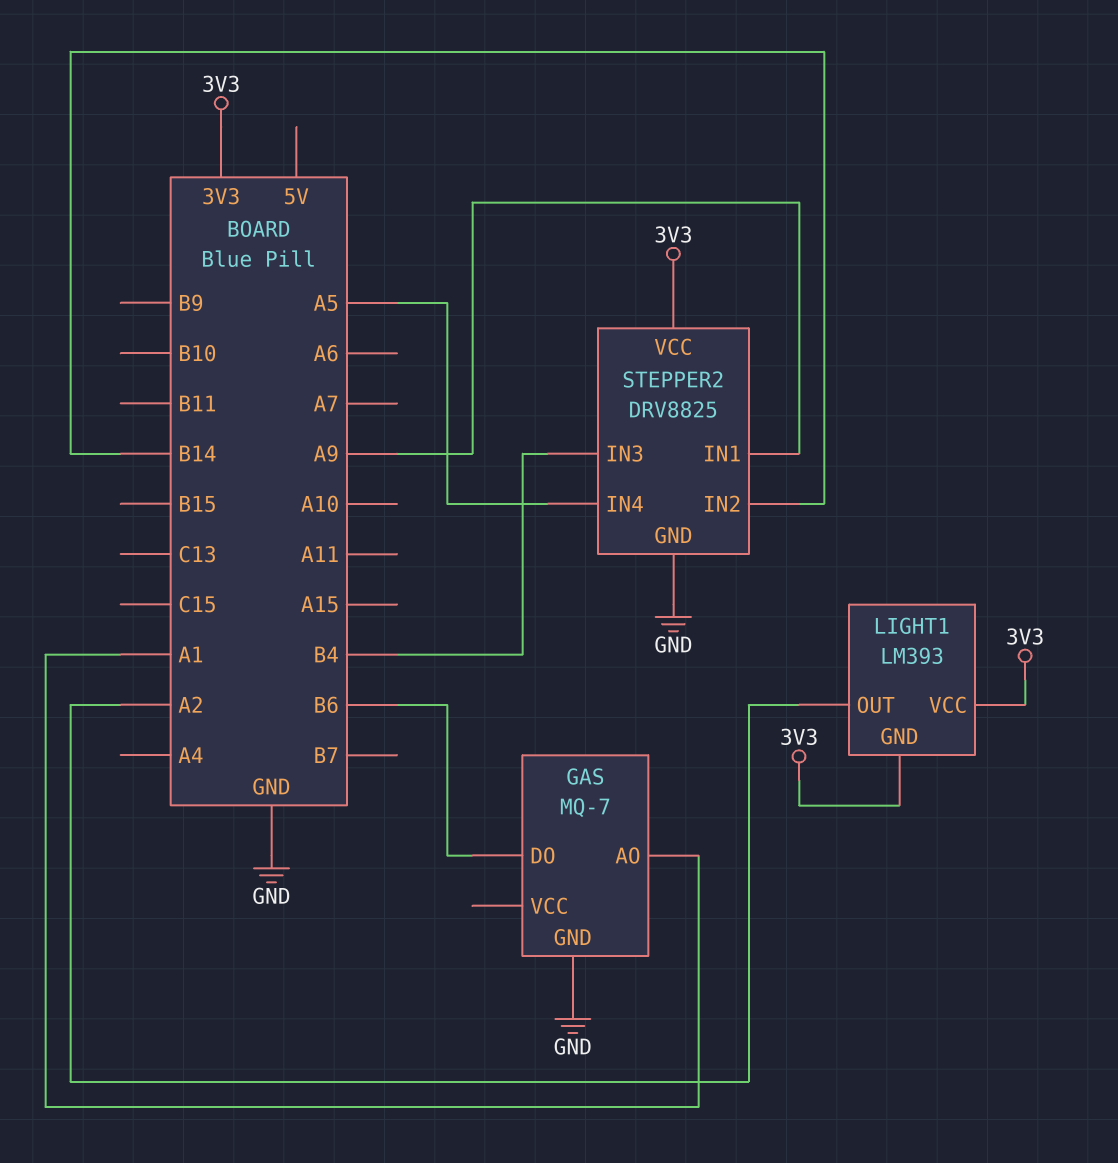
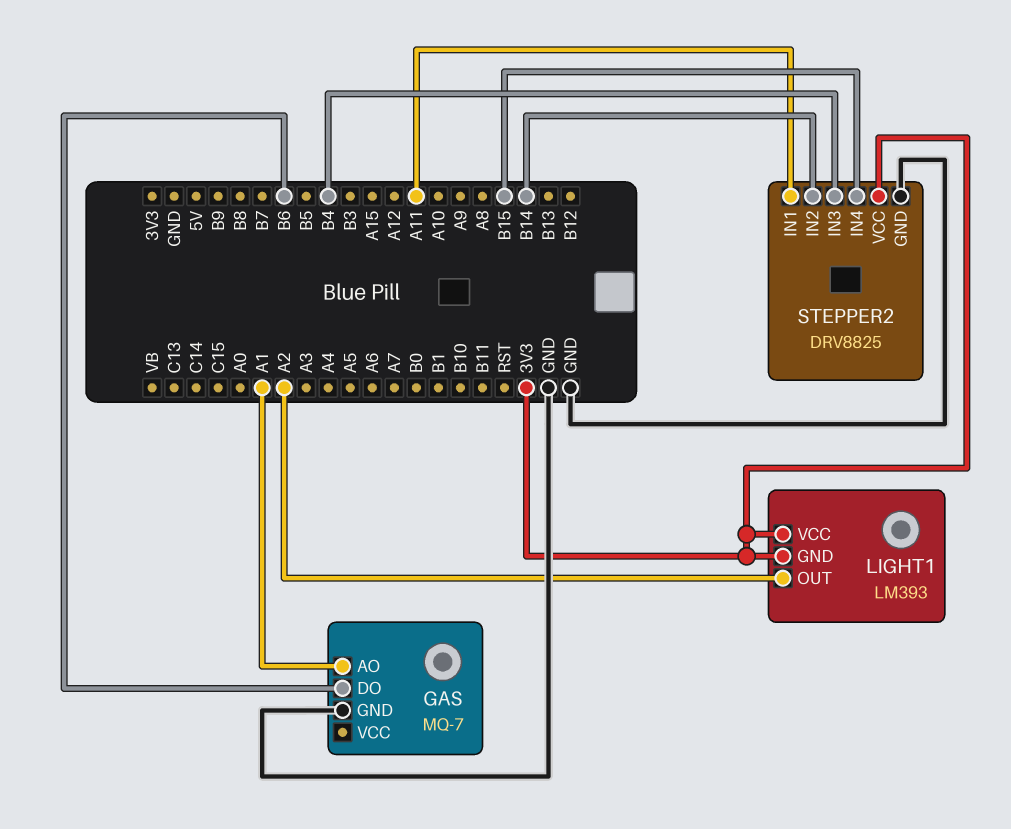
STEPPER2 pin IN1: A9 -> A11
STEPPER2 pin IN4: A5 -> B15

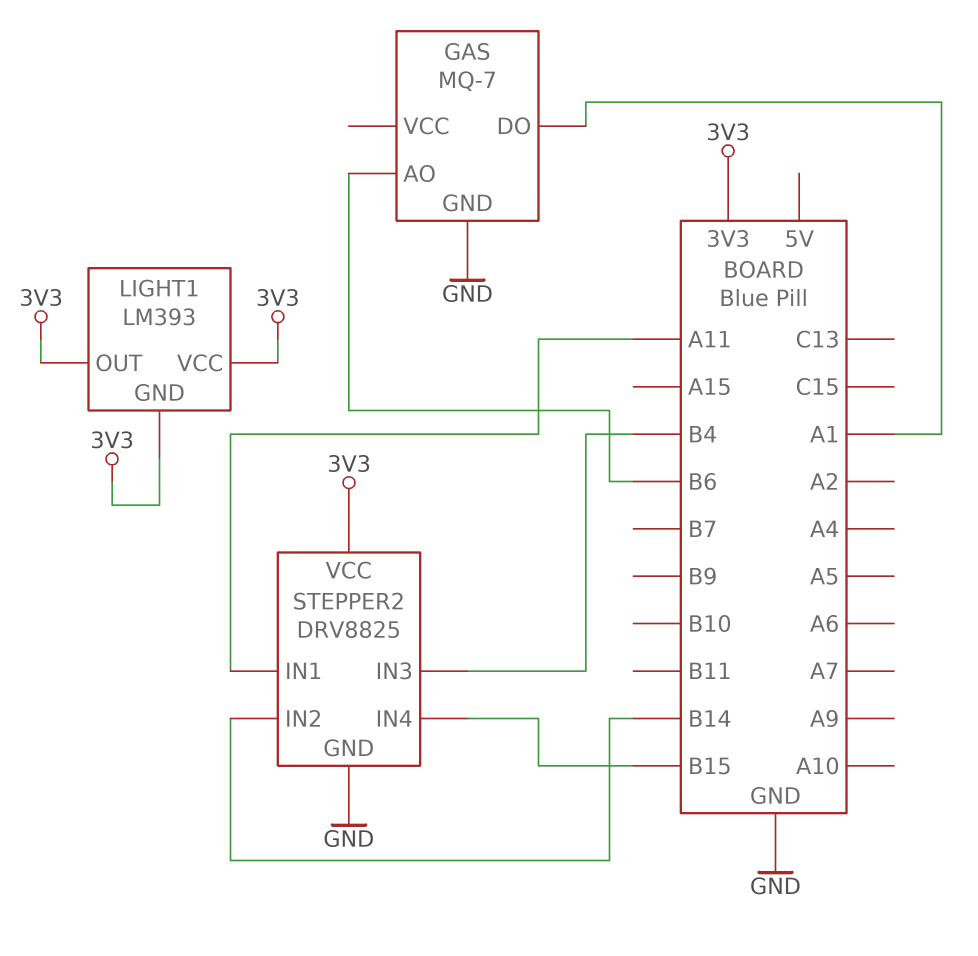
GAS pin AO: A1 -> B6
GAS pin DO: B6 -> A1
LIGHT1 pin OUT: A2 -> 3V3

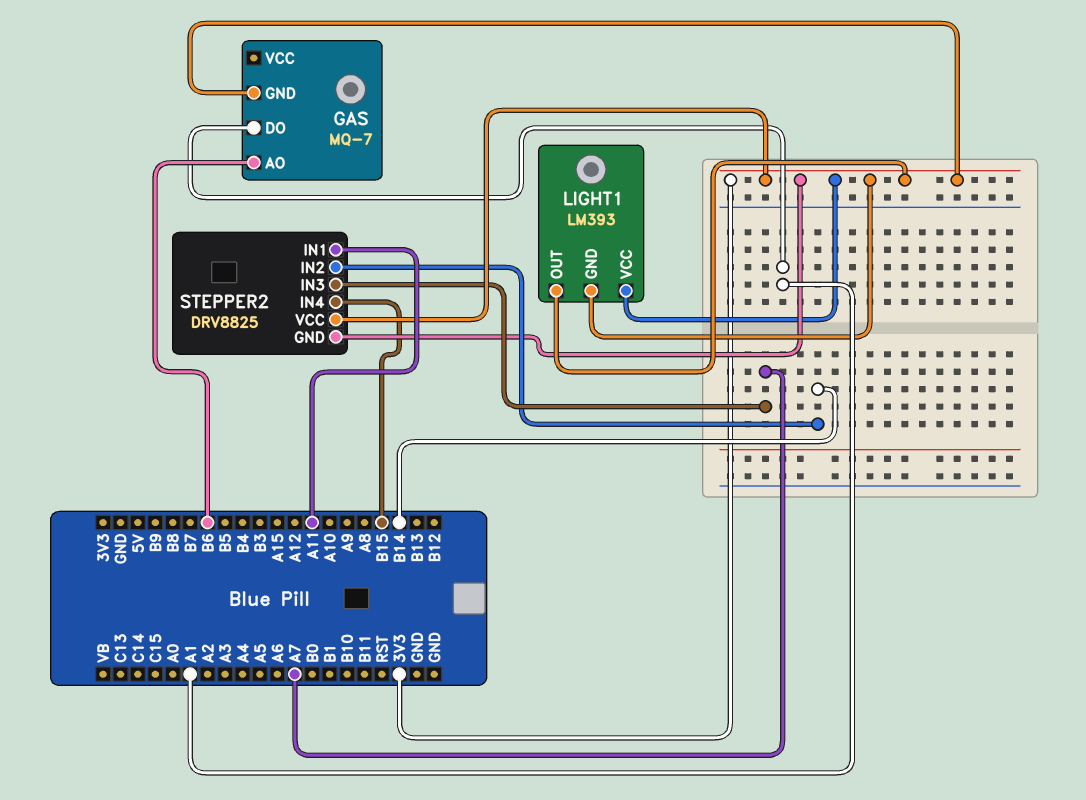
GAS pin GND: GND -> 3V3
STEPPER2 pin GND: GND -> 3V3
STEPPER2 pin IN3: B4 -> A7

